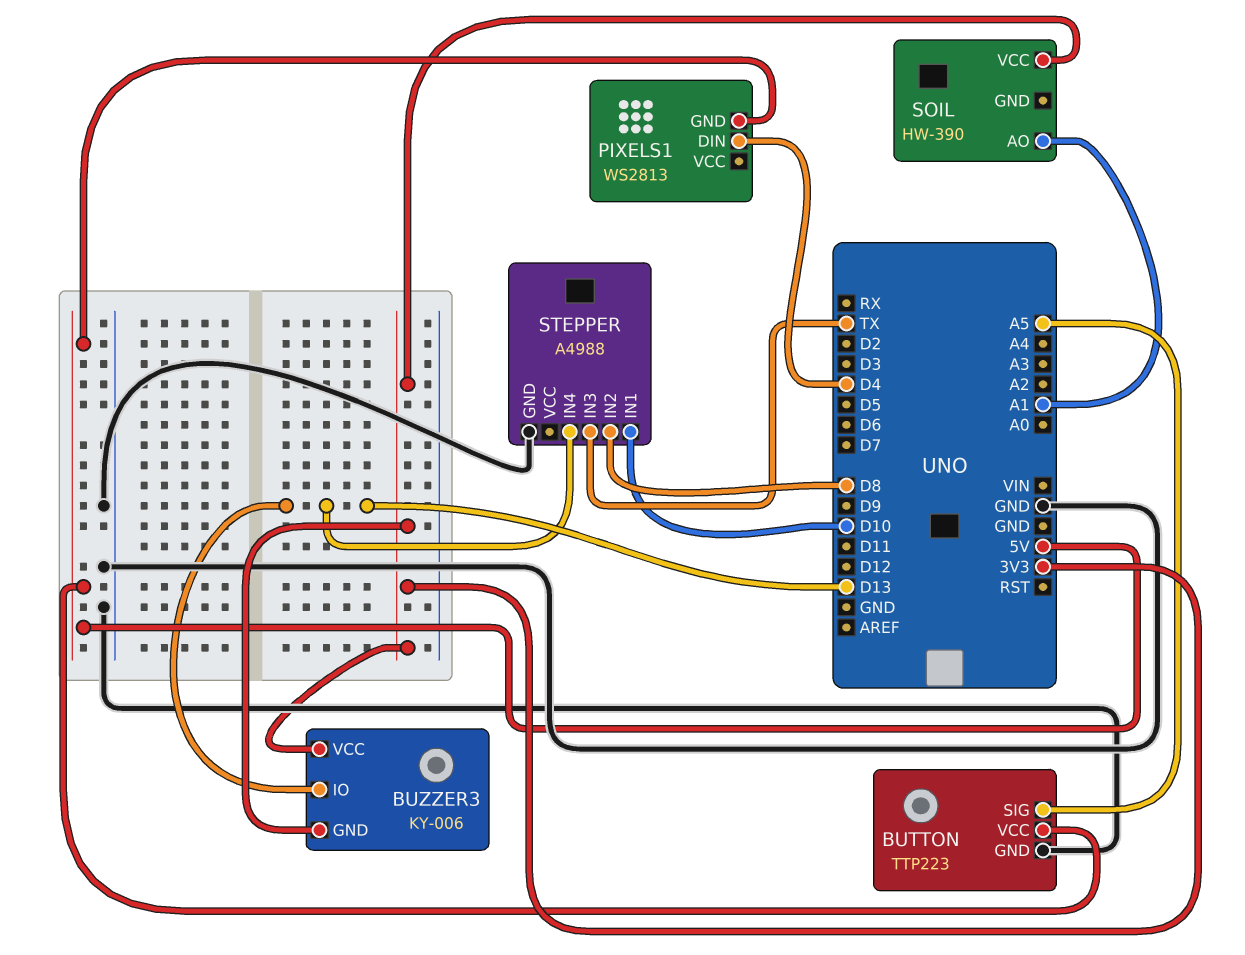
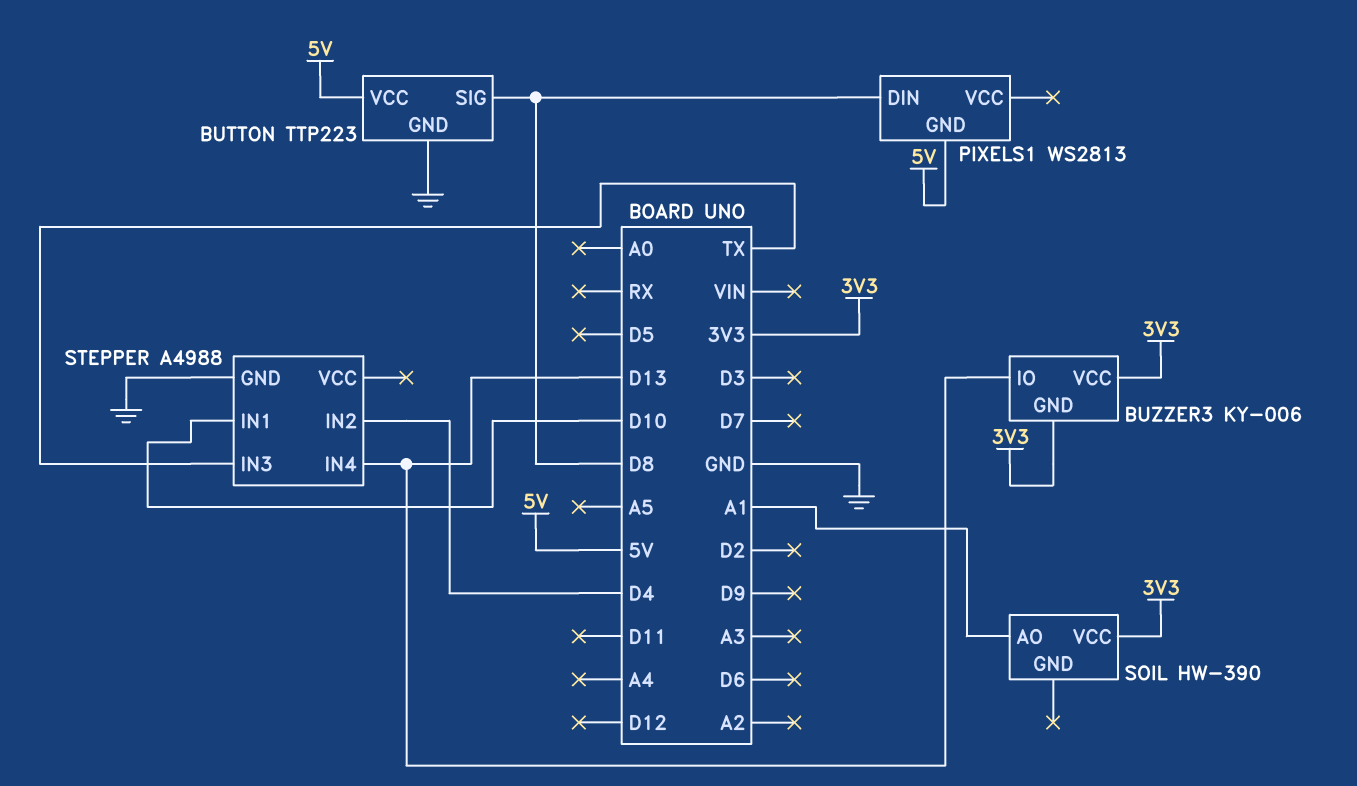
BUTTON pin SIG: A5 -> D8
PIXELS1 pin DIN: D4 -> D8
STEPPER pin IN2: D8 -> D4

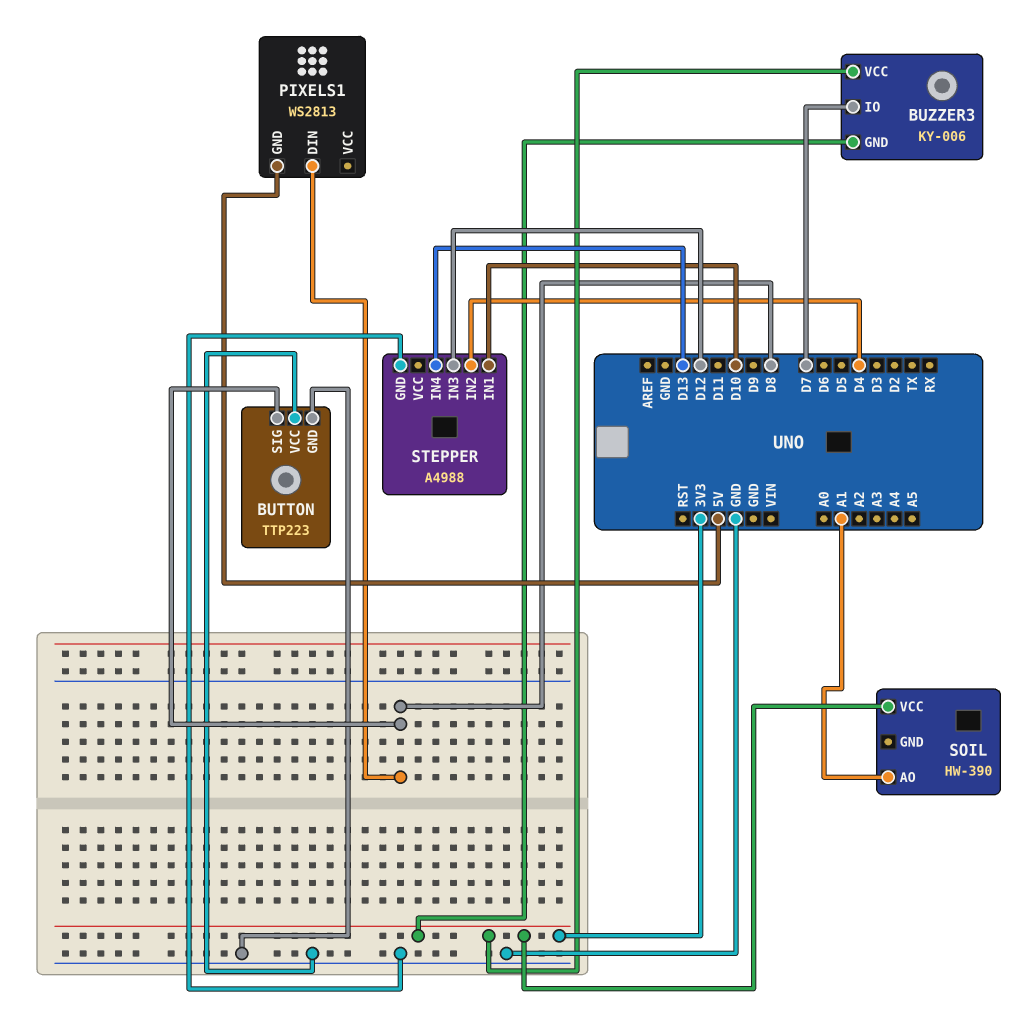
BUTTON pin VCC: 5V -> GND
BUZZER3 pin IO: D13 -> D7
STEPPER pin IN3: TX -> D12

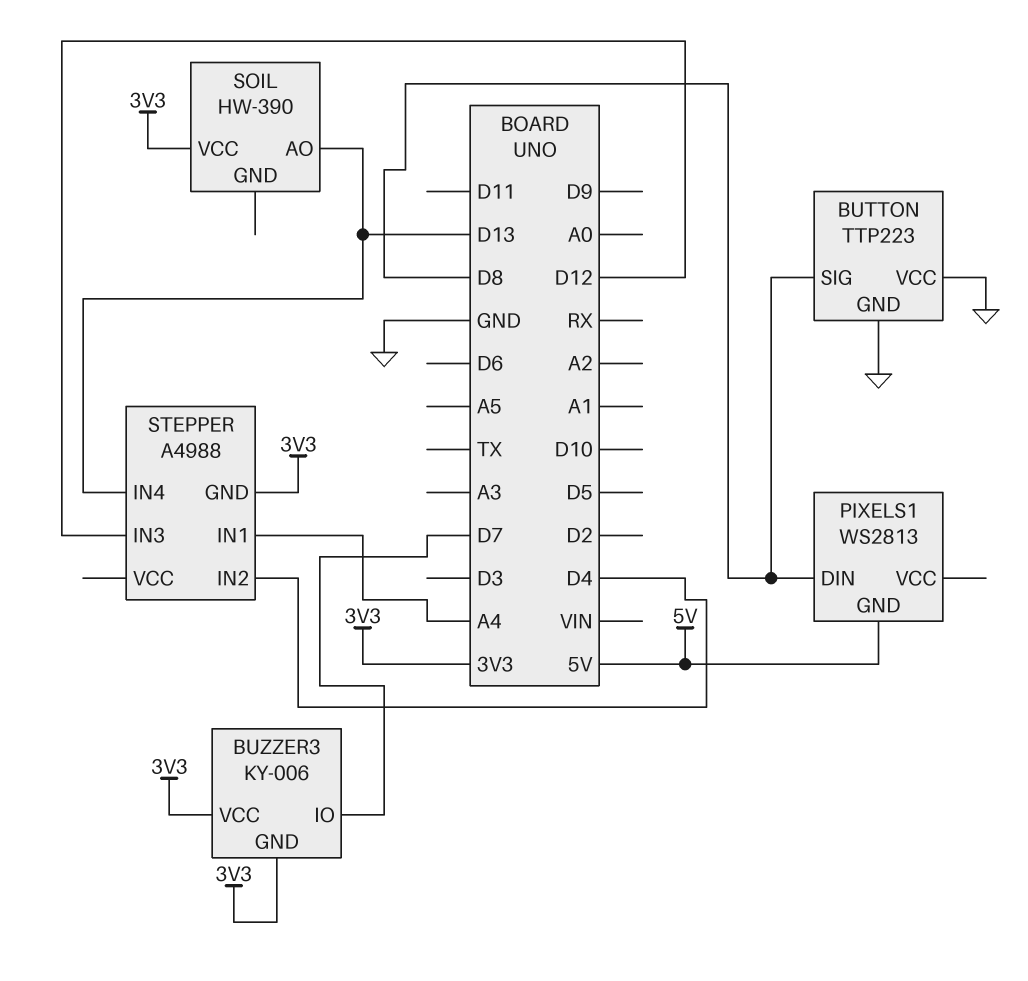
SOIL pin AO: A1 -> D13
STEPPER pin GND: GND -> 3V3
STEPPER pin IN1: D10 -> A4

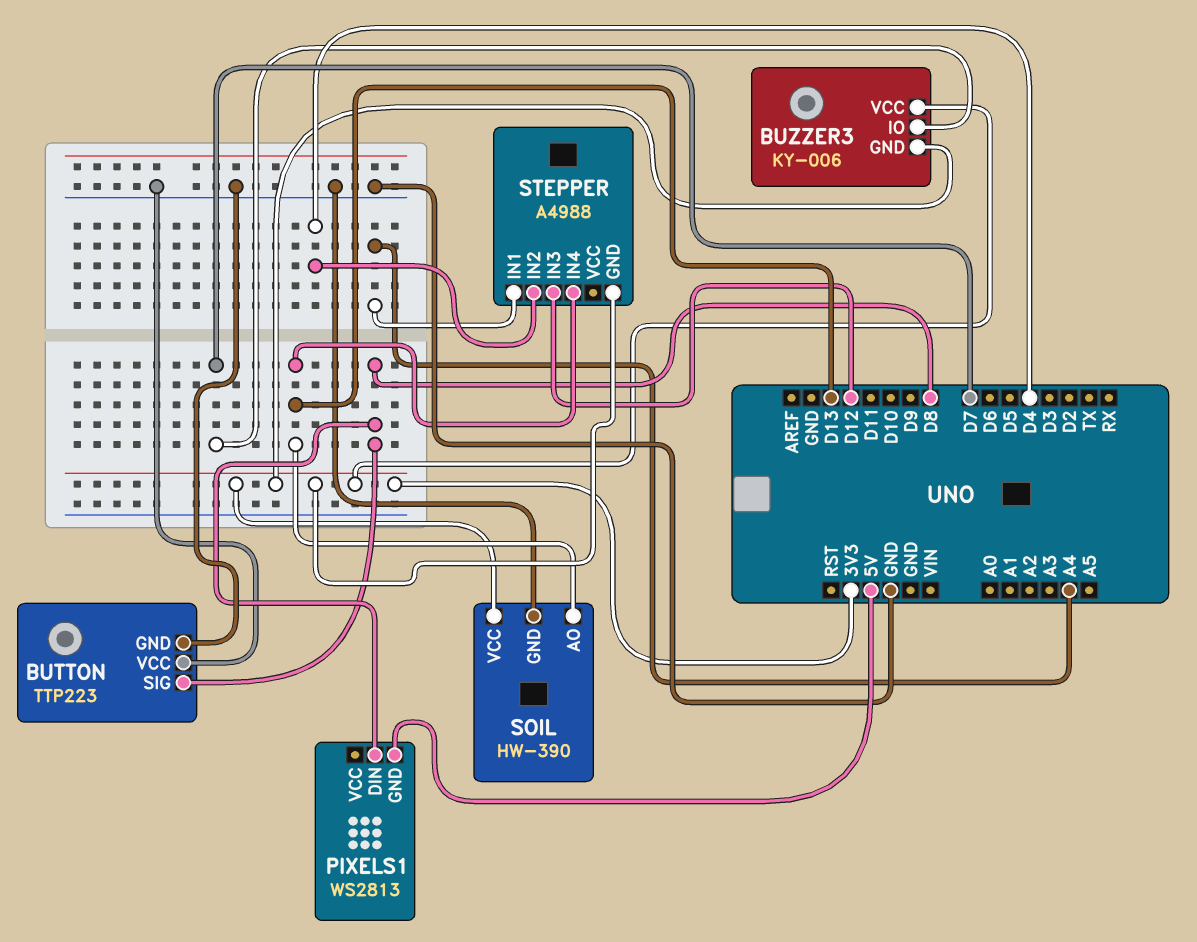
SOIL pin GND: none -> GND

